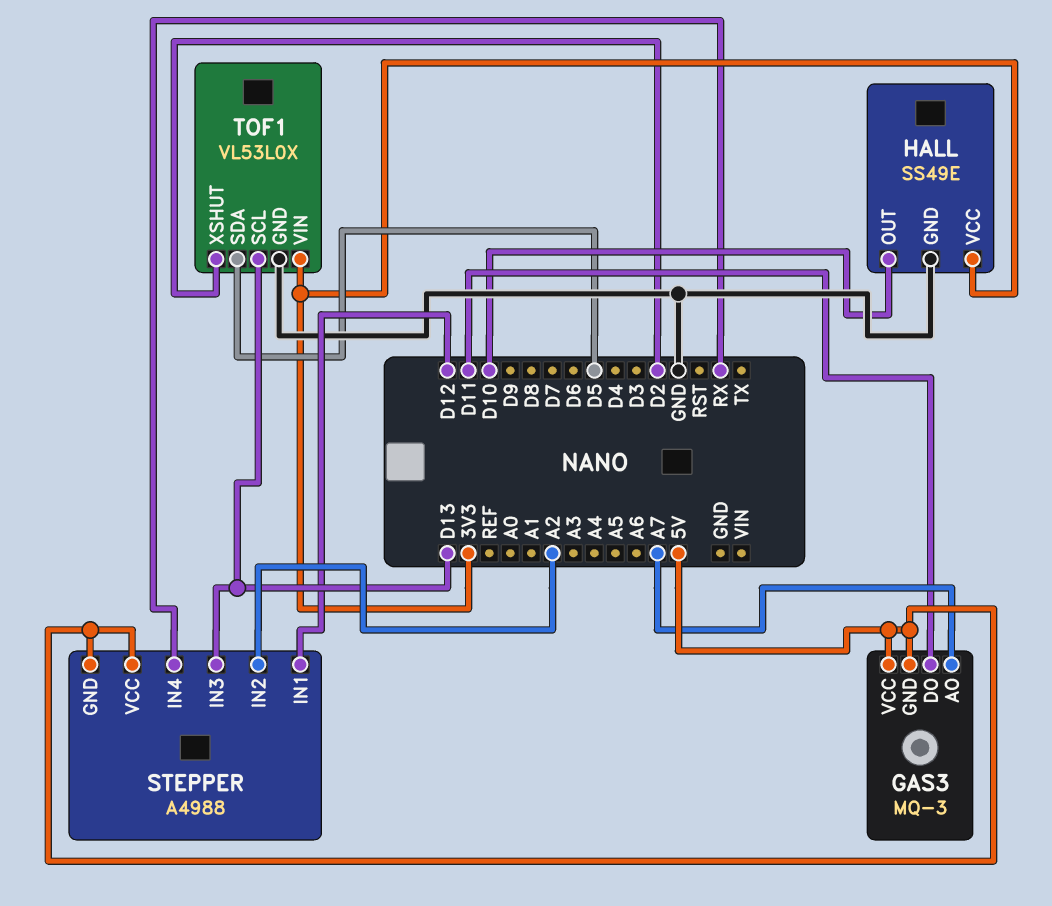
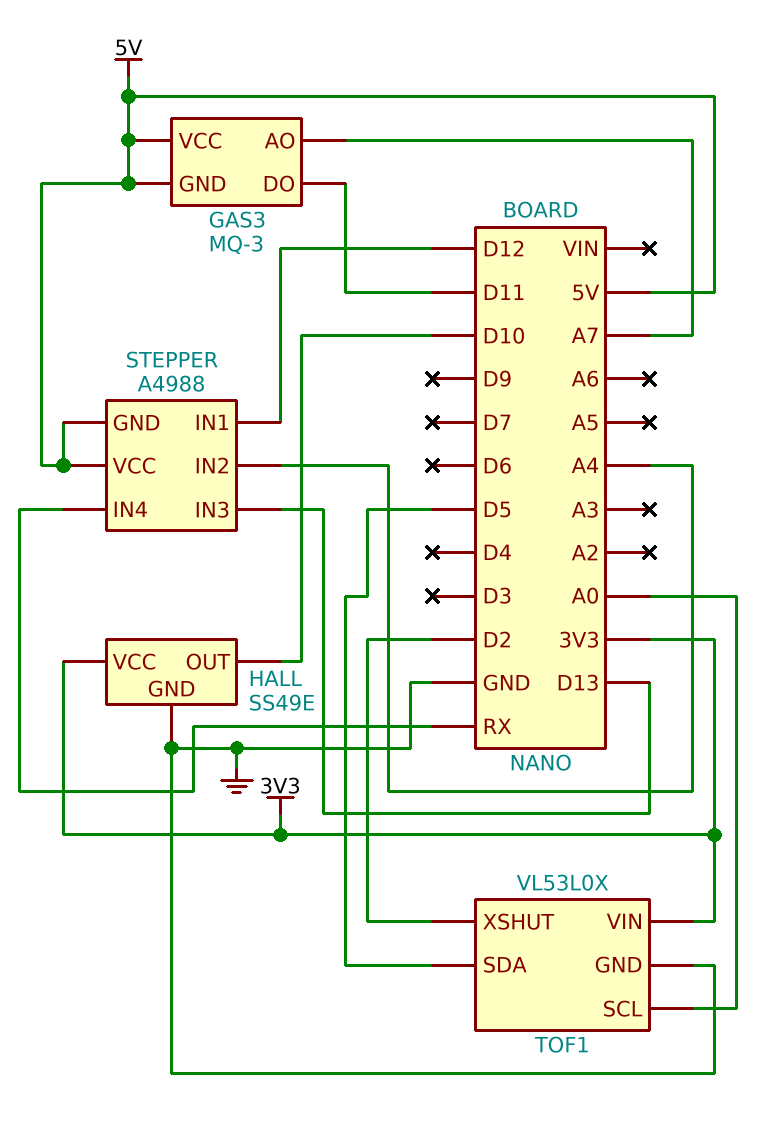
STEPPER pin IN2: A2 -> A4
TOF1 pin SCL: D13 -> A0

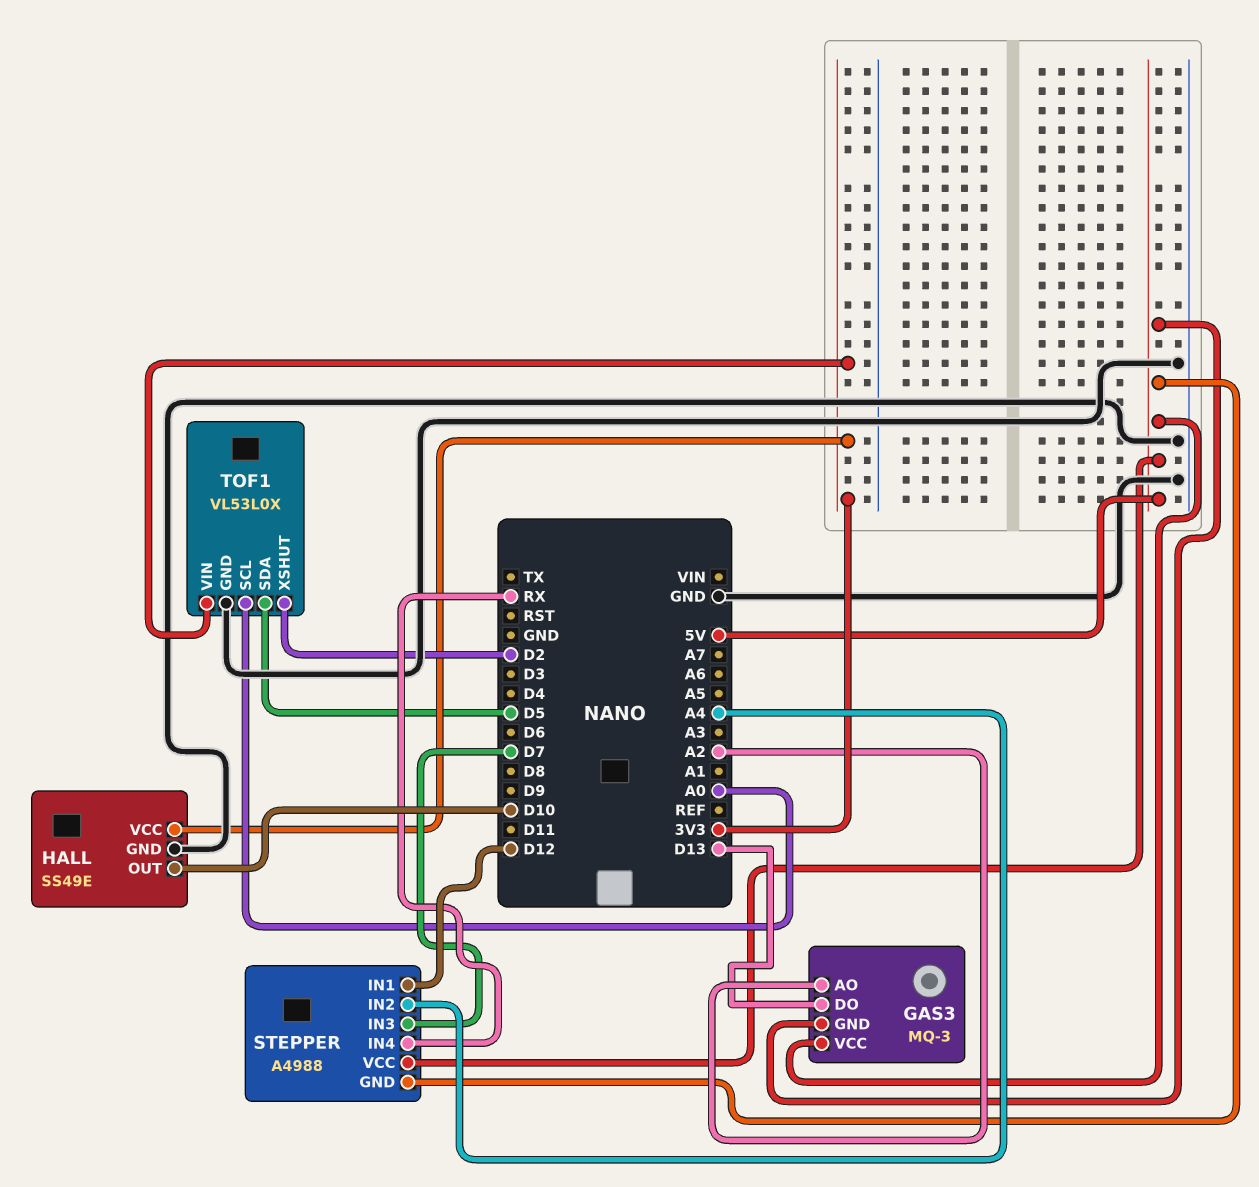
GAS3 pin AO: A7 -> A2
GAS3 pin DO: D11 -> D13
STEPPER pin IN3: D13 -> D7

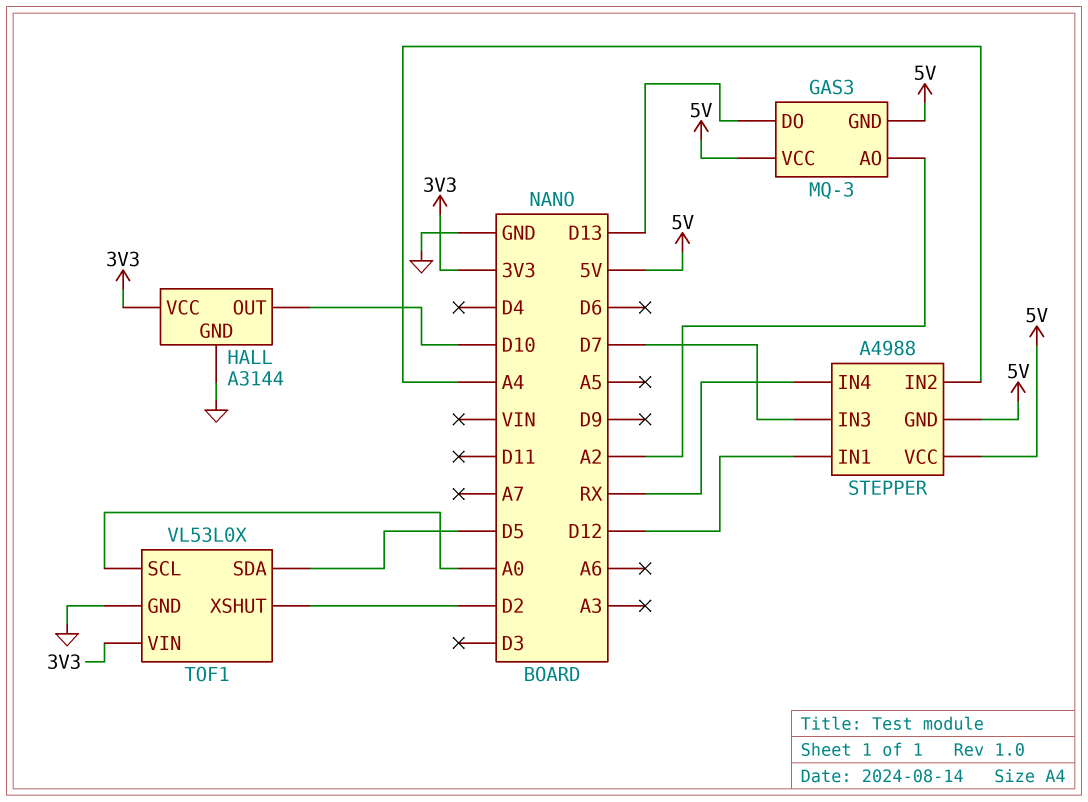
HALL: SS49E -> A3144

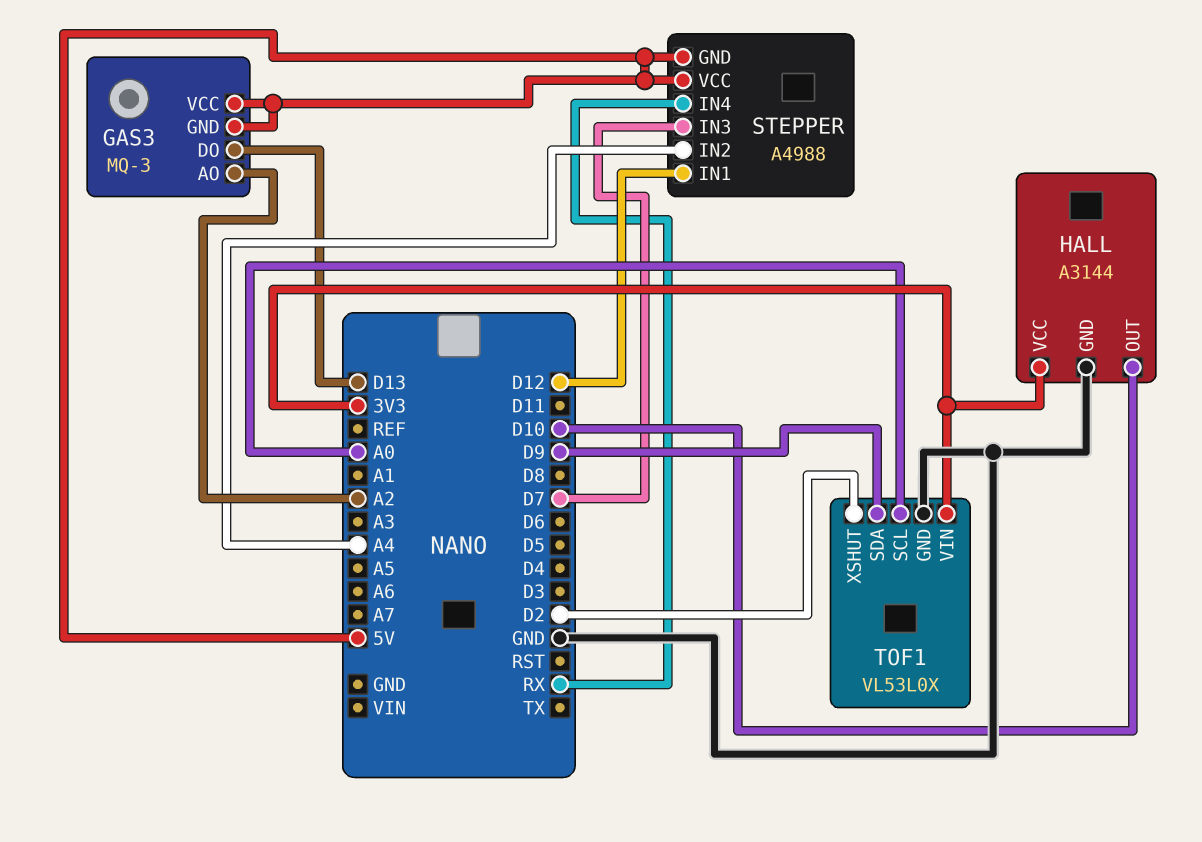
TOF1 pin SDA: D5 -> D9

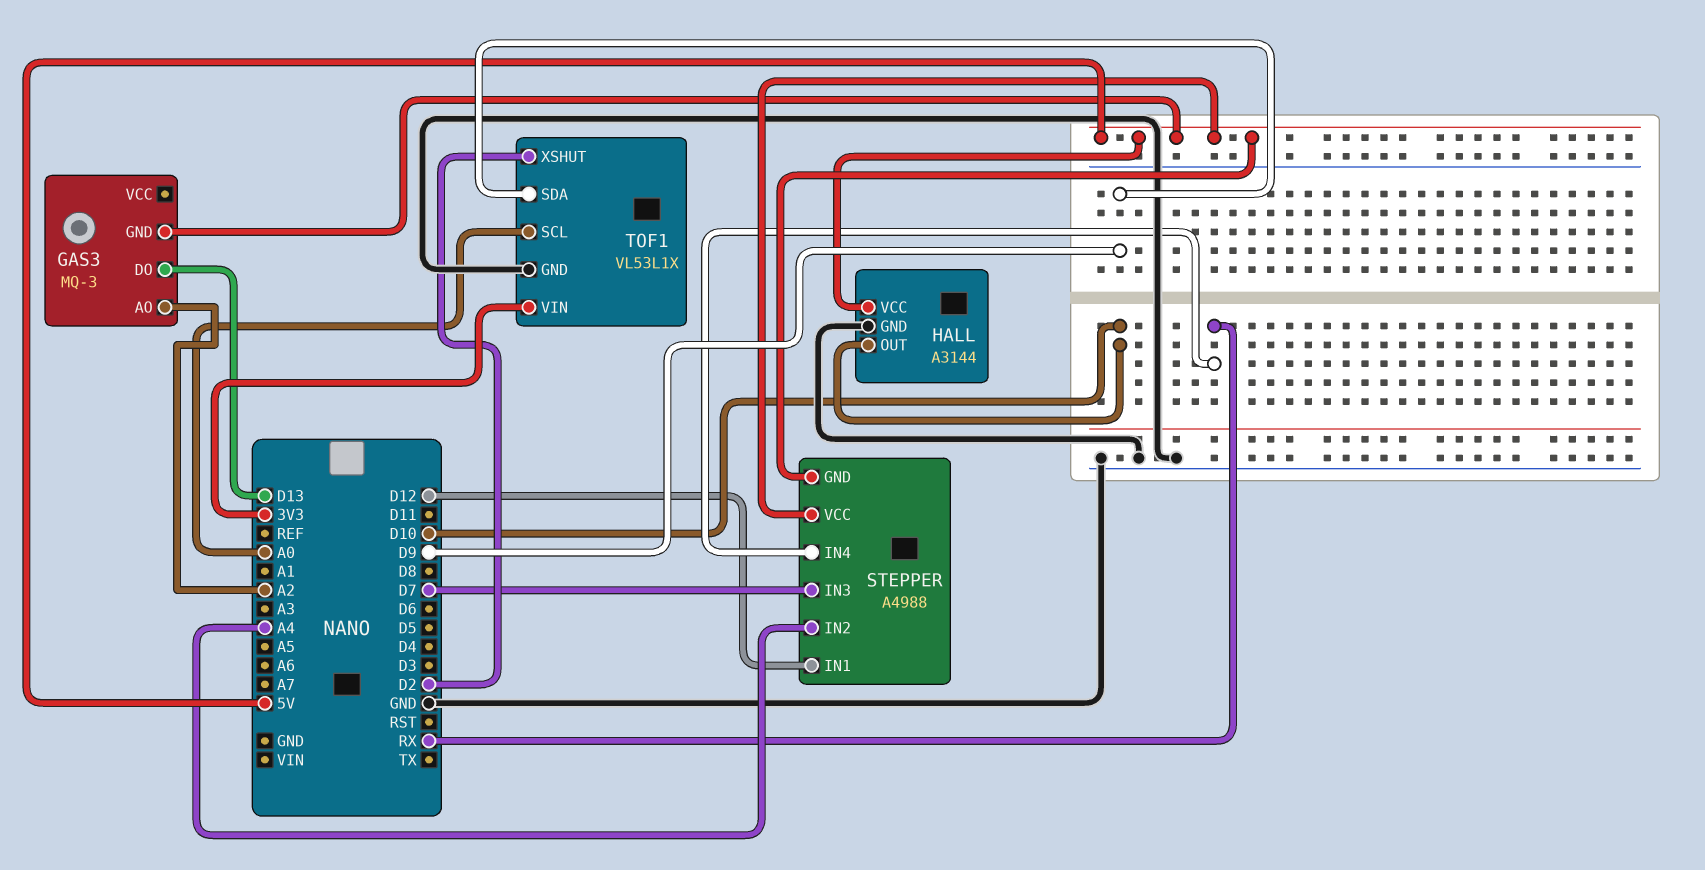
GAS3 pin VCC: 5V -> none
HALL pin VCC: 3V3 -> 5V
TOF1: VL53L0X -> VL53L1X

